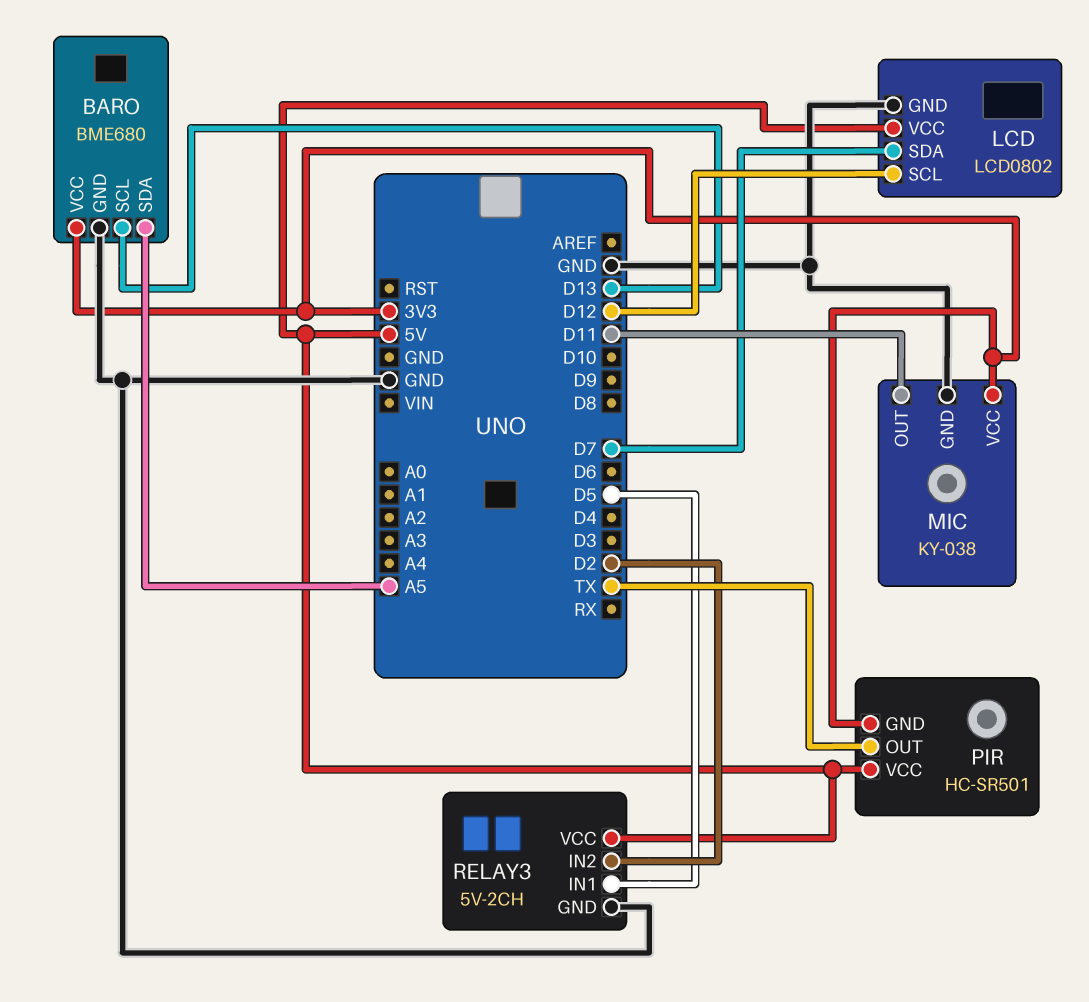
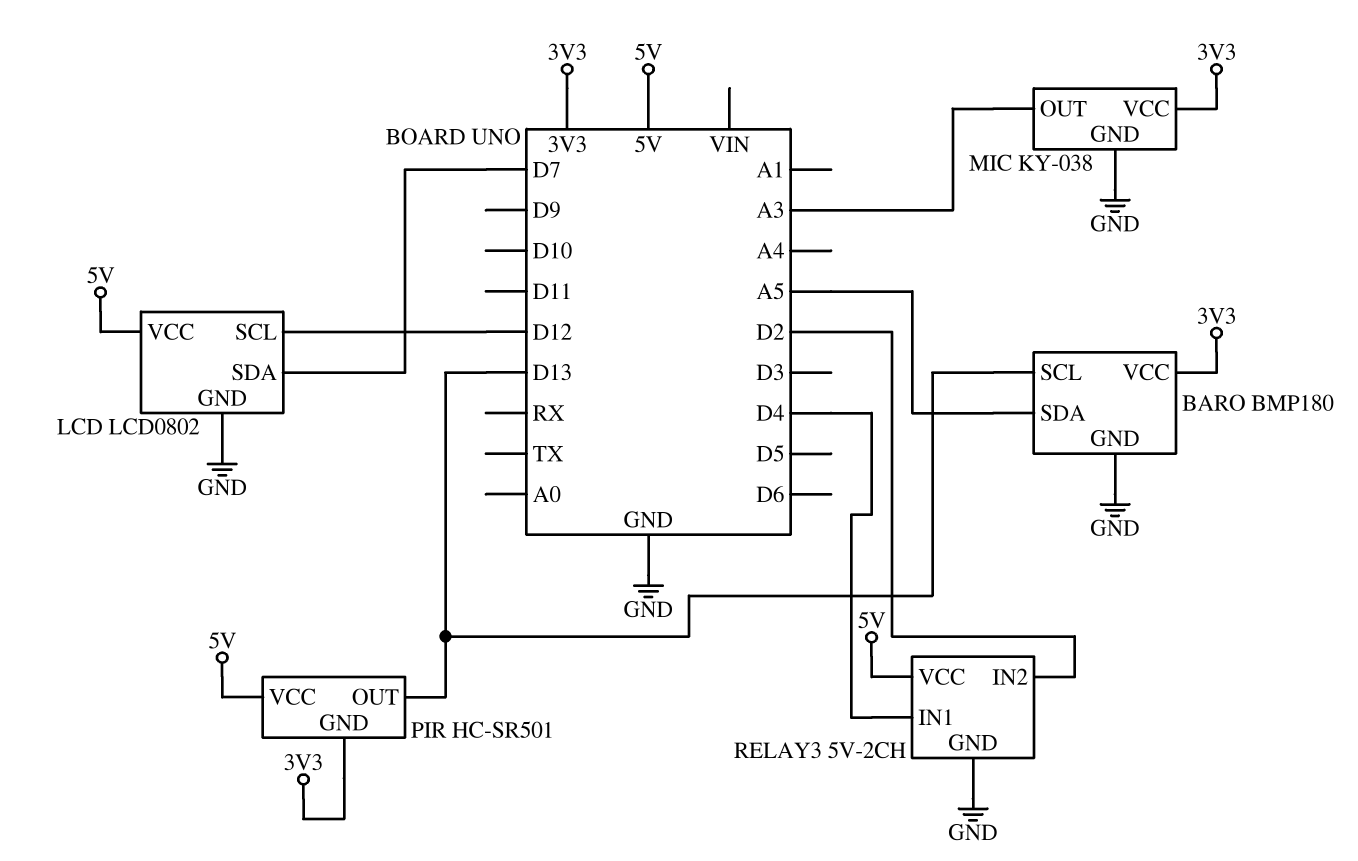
BARO: BME680 -> BMP180
MIC pin OUT: D11 -> A3
PIR pin OUT: TX -> D13
RELAY3 pin IN1: D5 -> D4

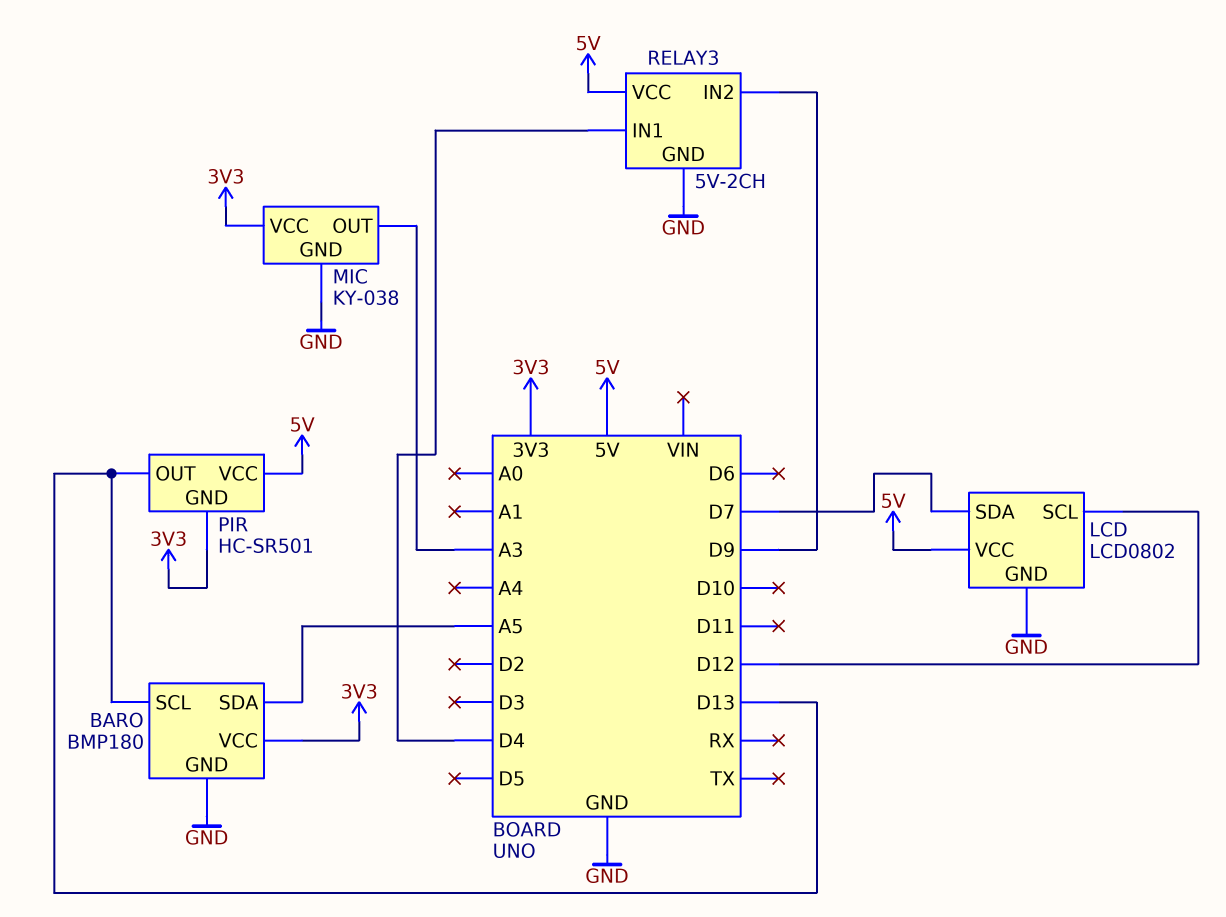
RELAY3 pin IN2: D2 -> D9

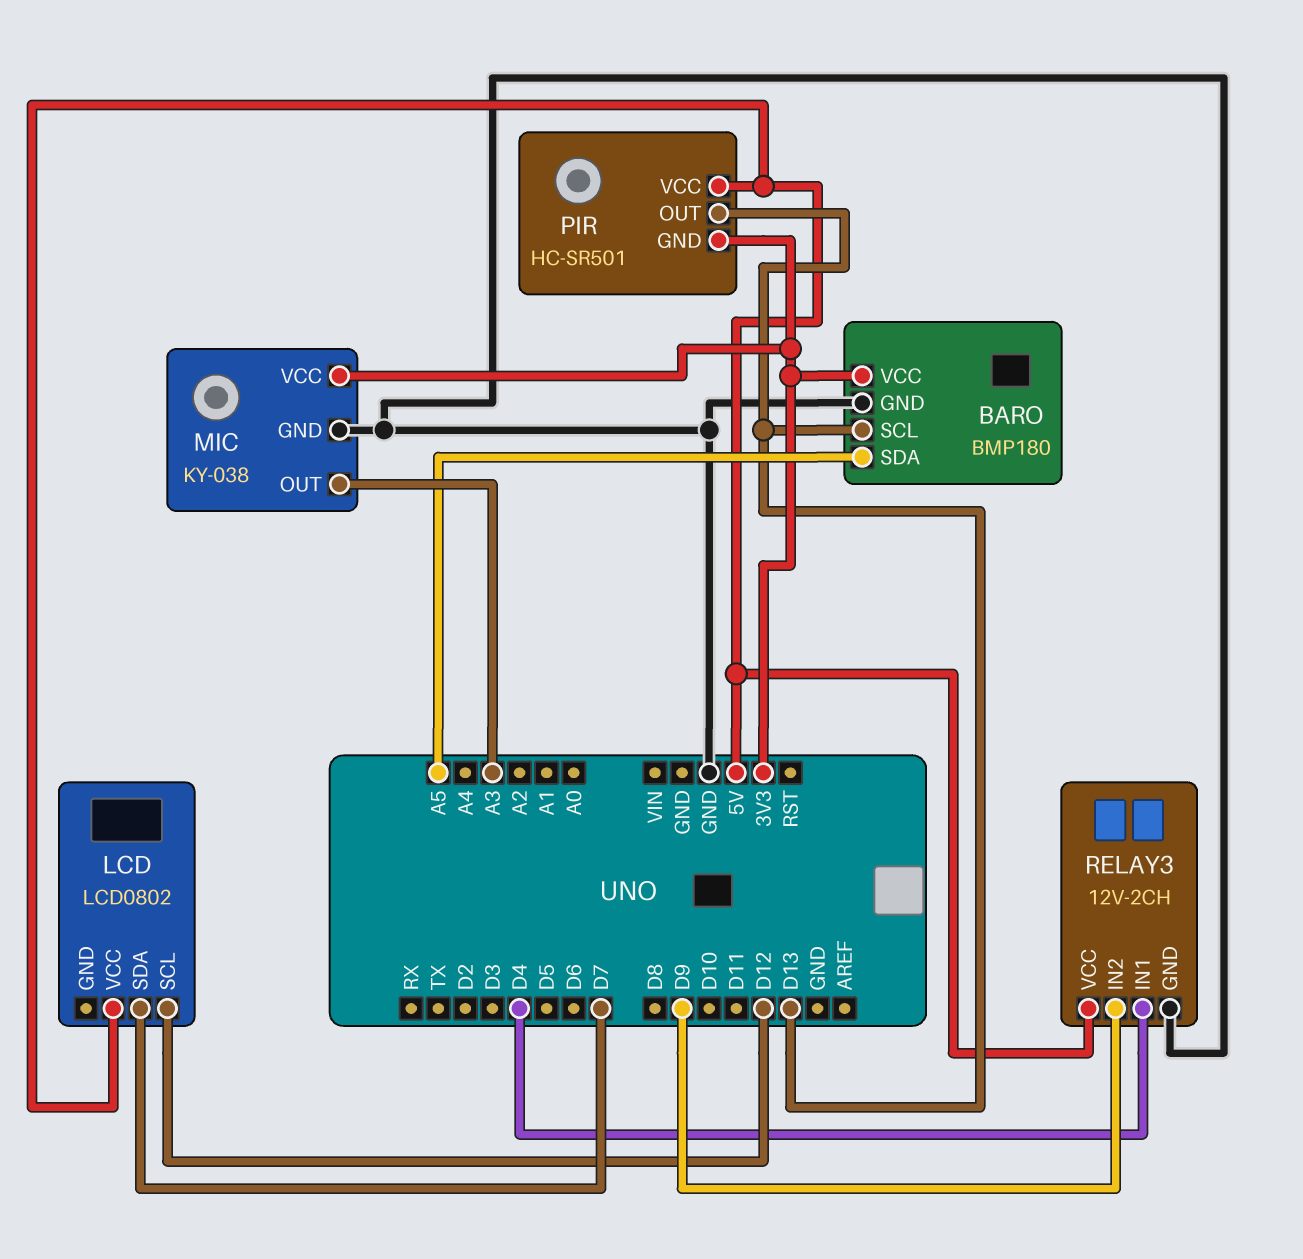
LCD pin GND: GND -> none
RELAY3: 5V-2CH -> 12V-2CH

